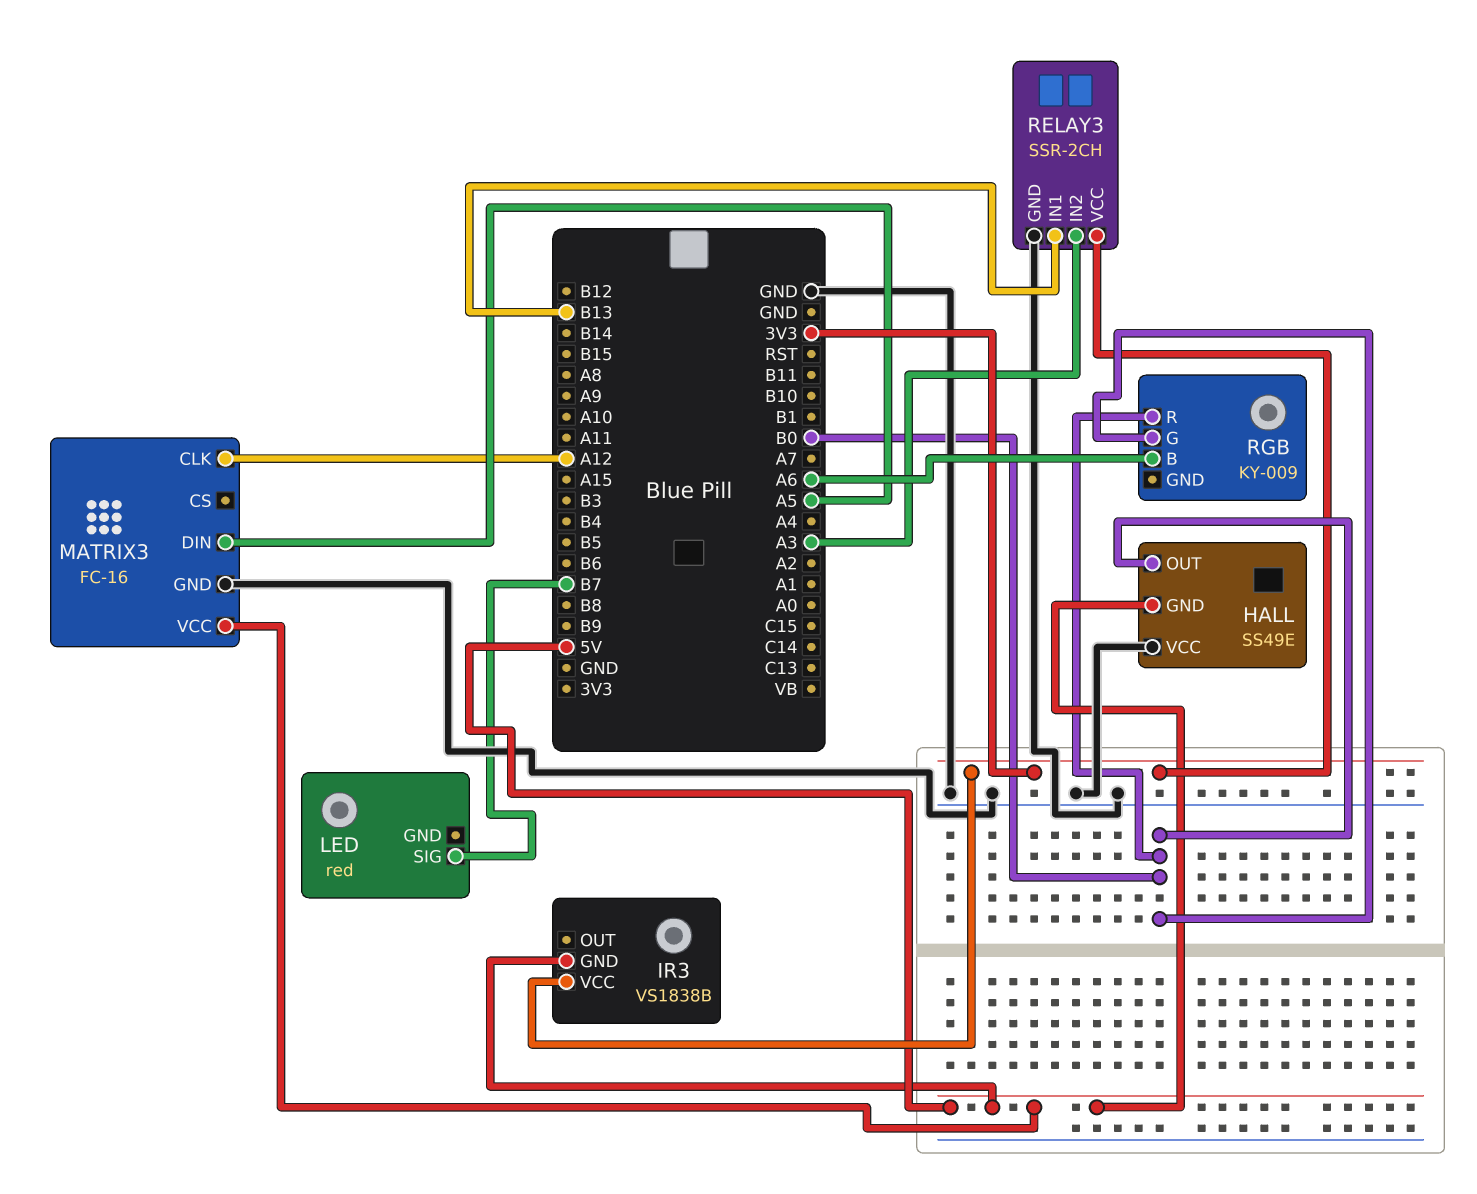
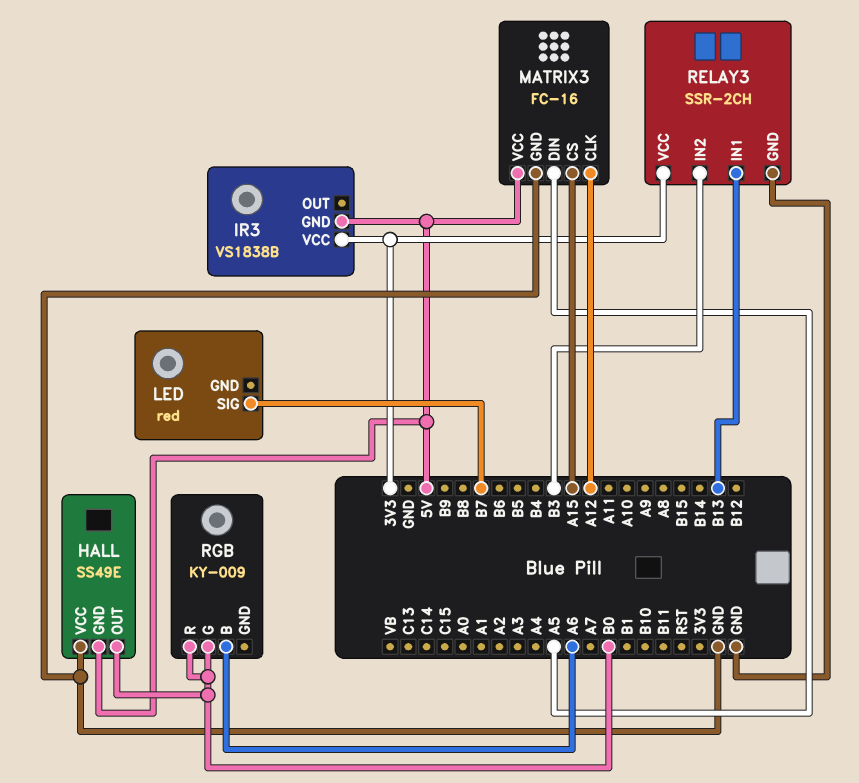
MATRIX3 pin CS: none -> A15
RELAY3 pin IN2: A3 -> B3

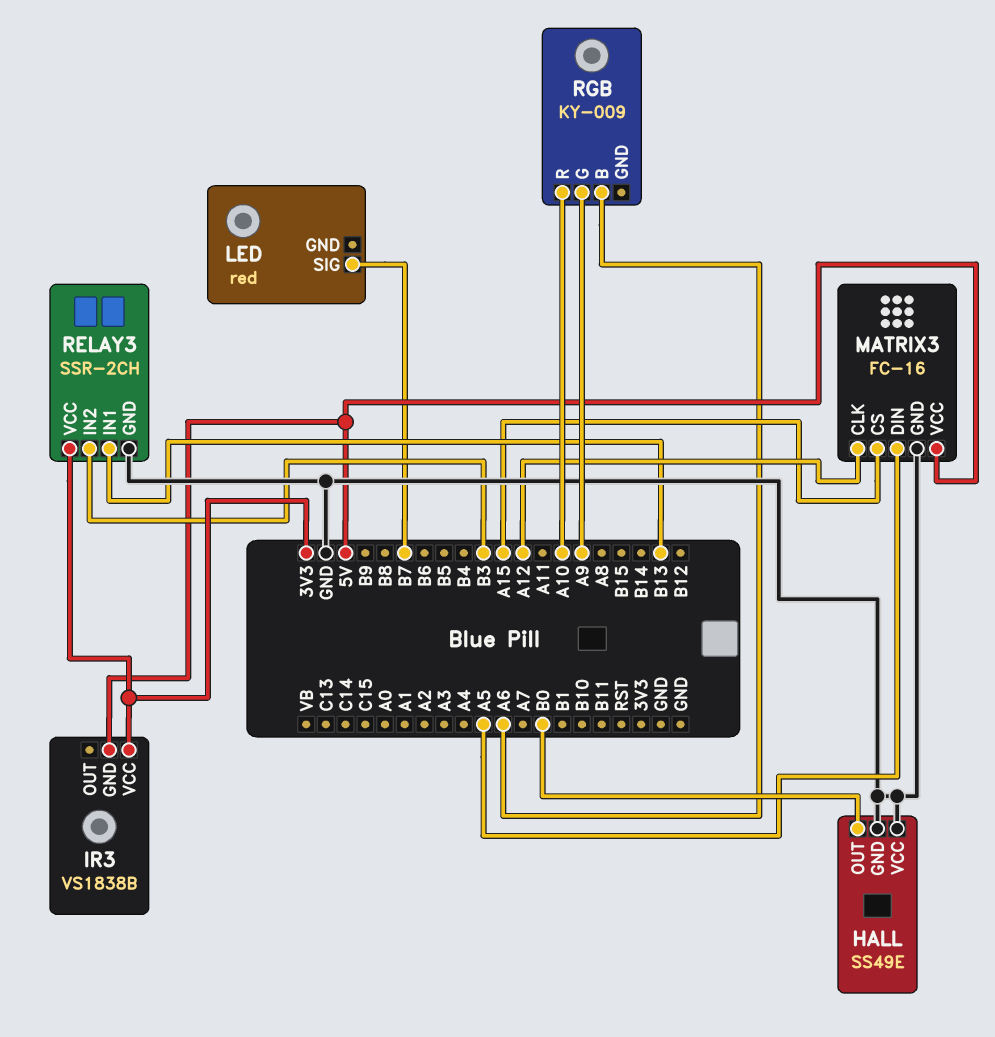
HALL pin GND: 5V -> GND
RGB pin G: B0 -> A9
RGB pin R: B0 -> A10

